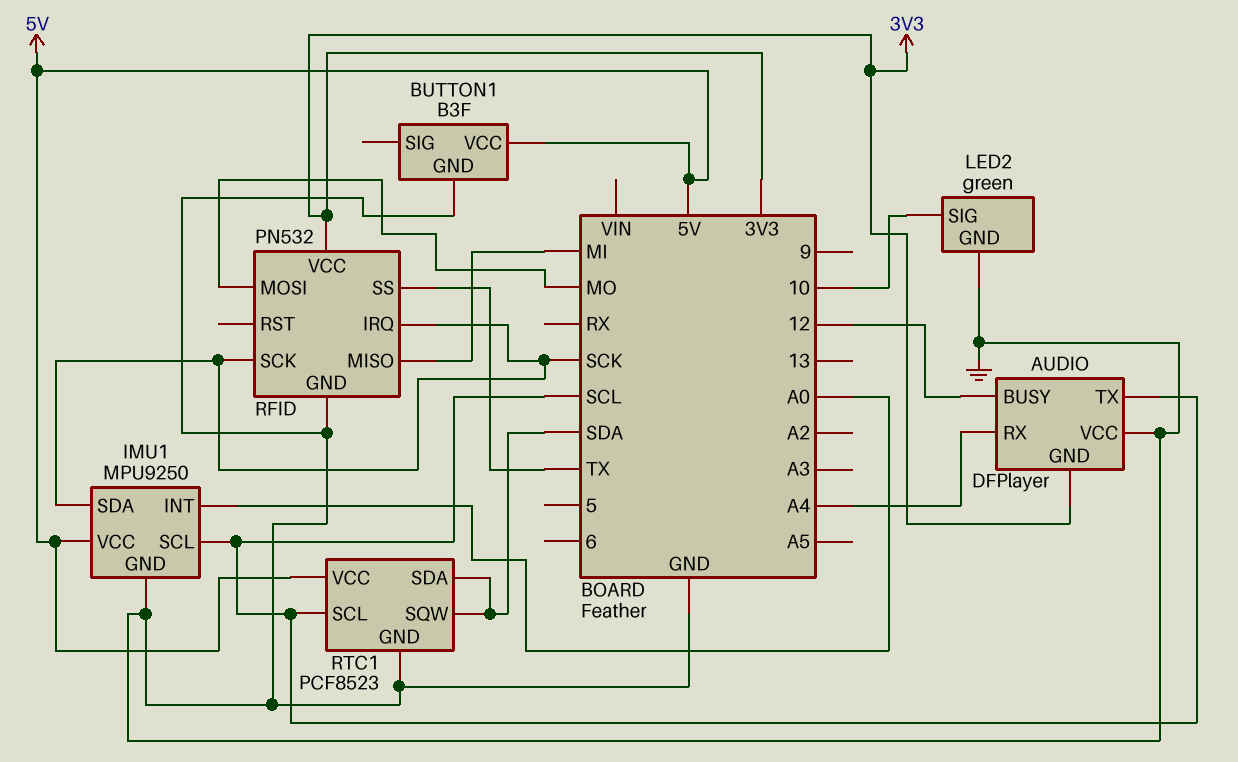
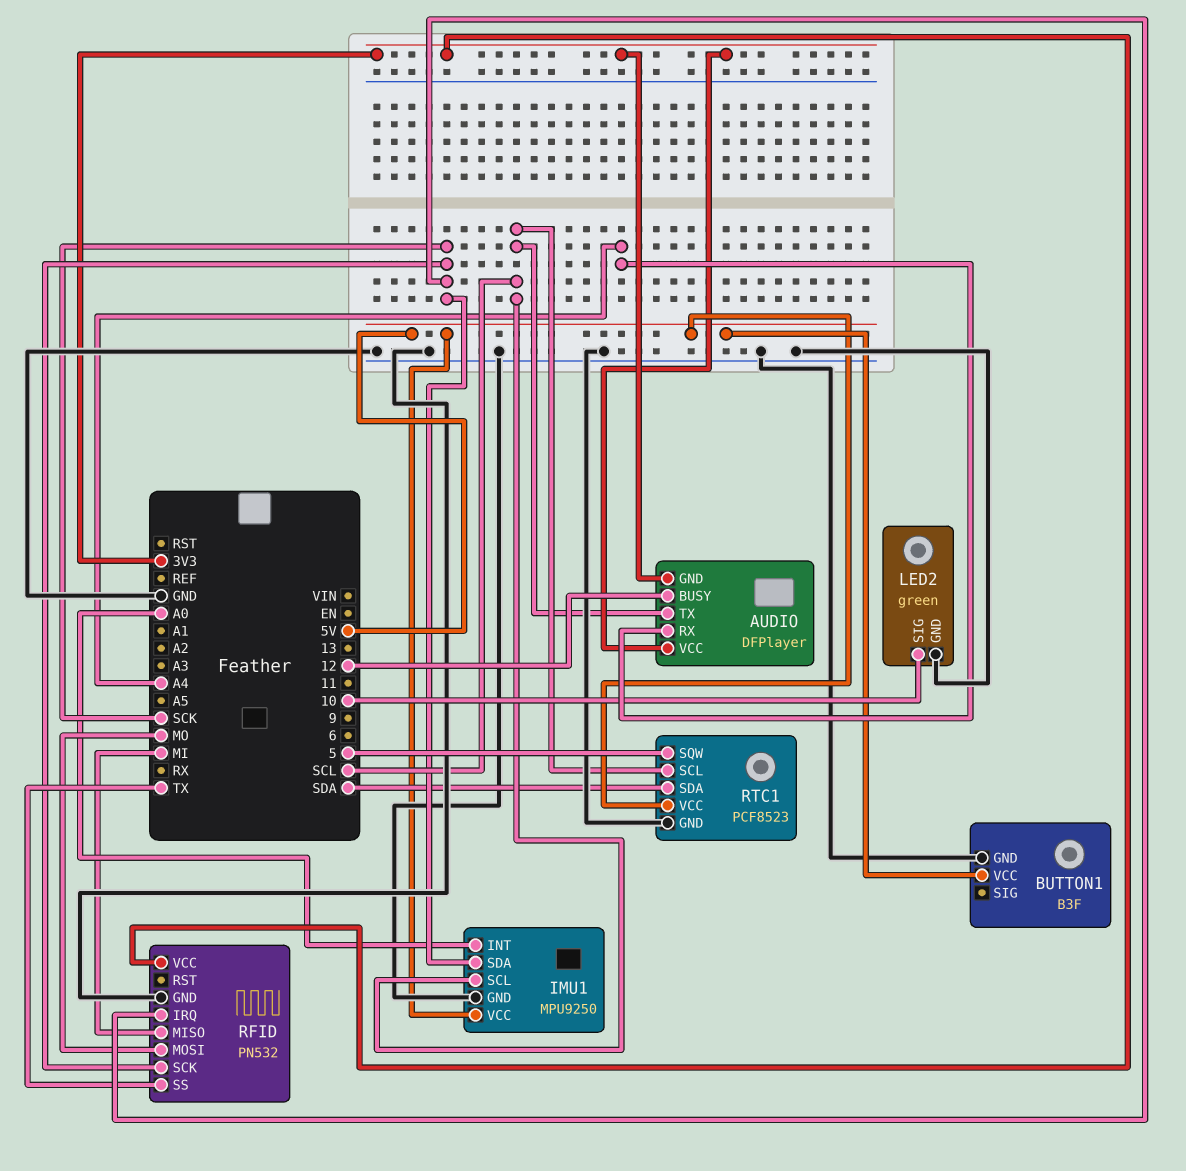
AUDIO pin VCC: GND -> 3V3
RTC1 pin SQW: SDA -> 5

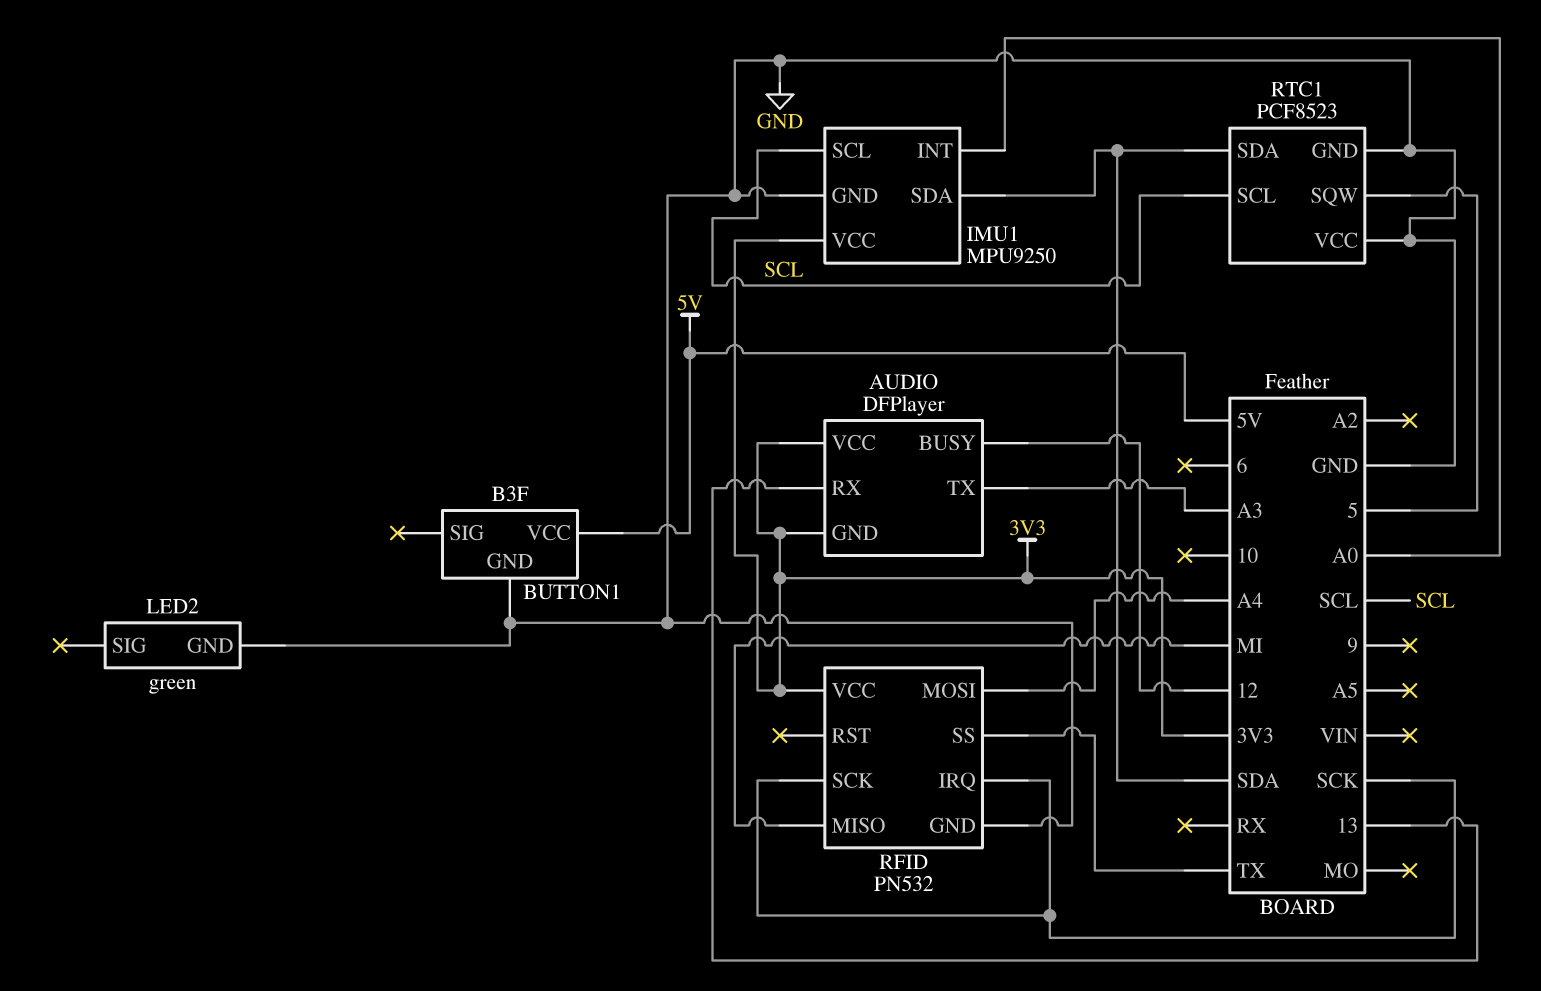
AUDIO pin RX: A4 -> 13
AUDIO pin TX: SCL -> A3
IMU1 pin SDA: SCK -> SDA
IMU1 pin VCC: 5V -> 3V3
LED2 pin SIG: 10 -> none
RFID pin MOSI: MO -> A4
RTC1 pin VCC: 5V -> GND

